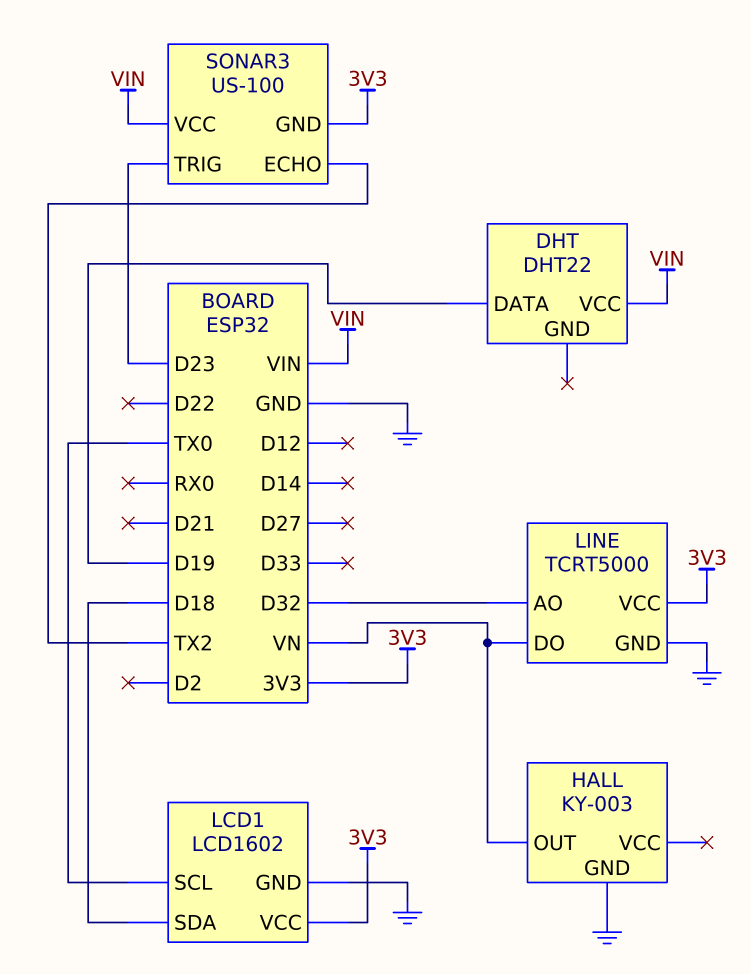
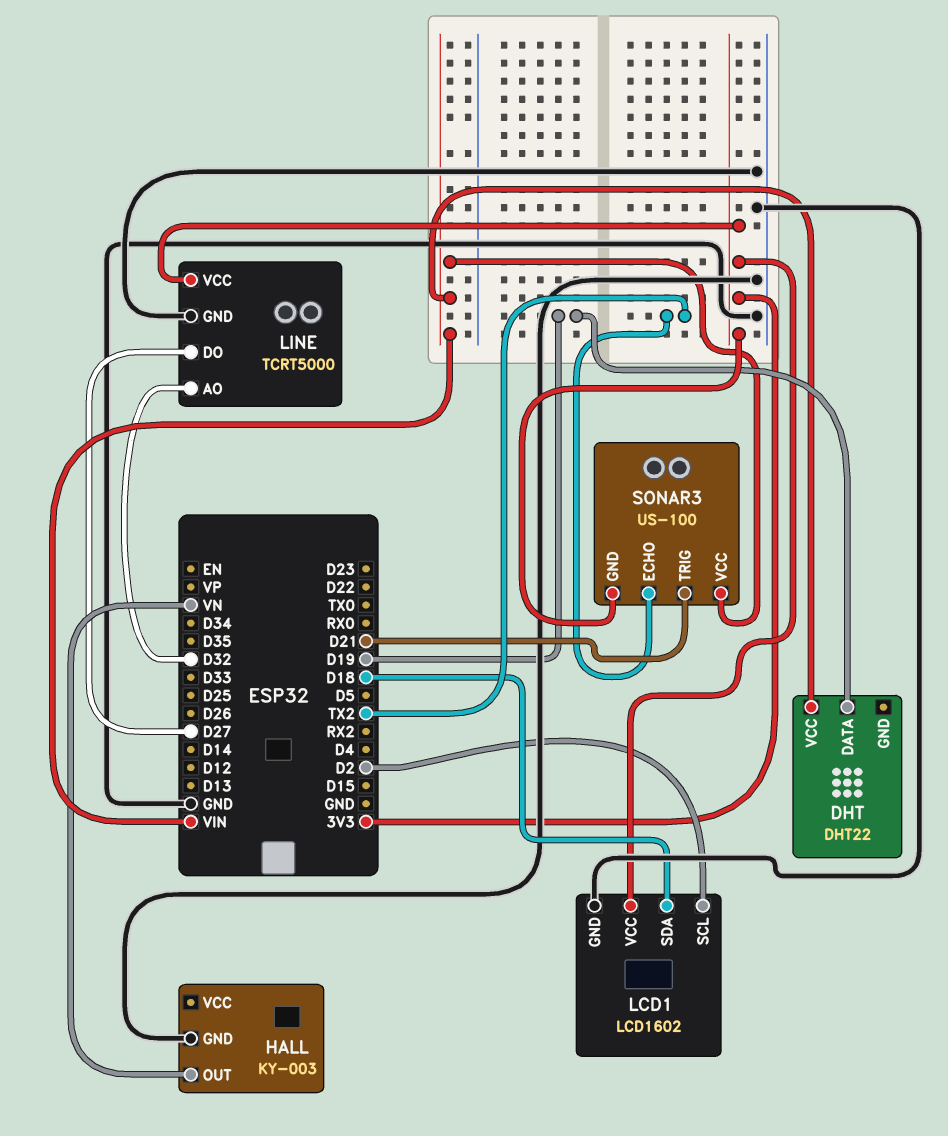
LCD1 pin SCL: TX0 -> D2
LINE pin DO: VN -> D27
SONAR3 pin TRIG: D23 -> D21

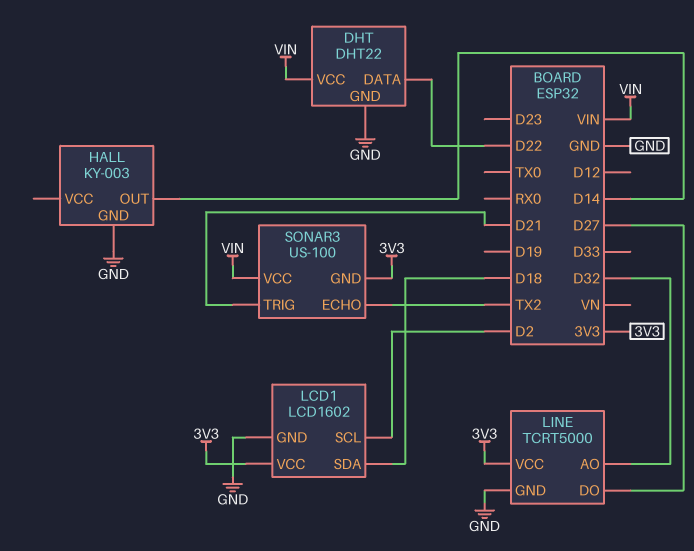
DHT pin DATA: D19 -> D22
DHT pin GND: none -> GND
HALL pin OUT: VN -> D14

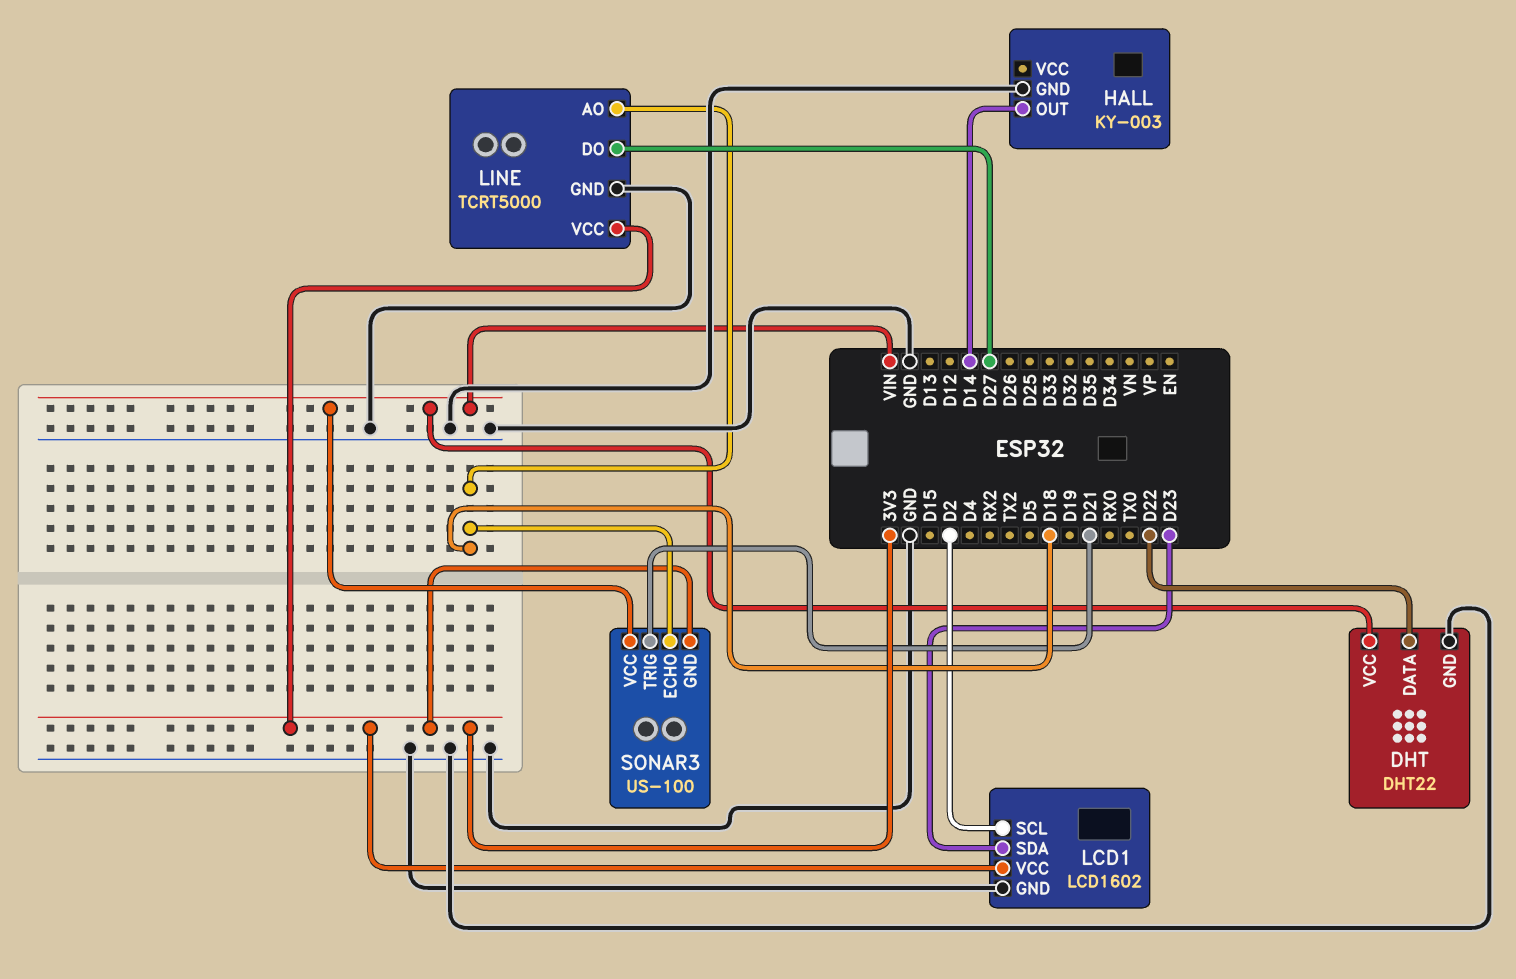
LCD1 pin SDA: D18 -> D23
LINE pin AO: D32 -> D18
SONAR3 pin ECHO: TX2 -> D18

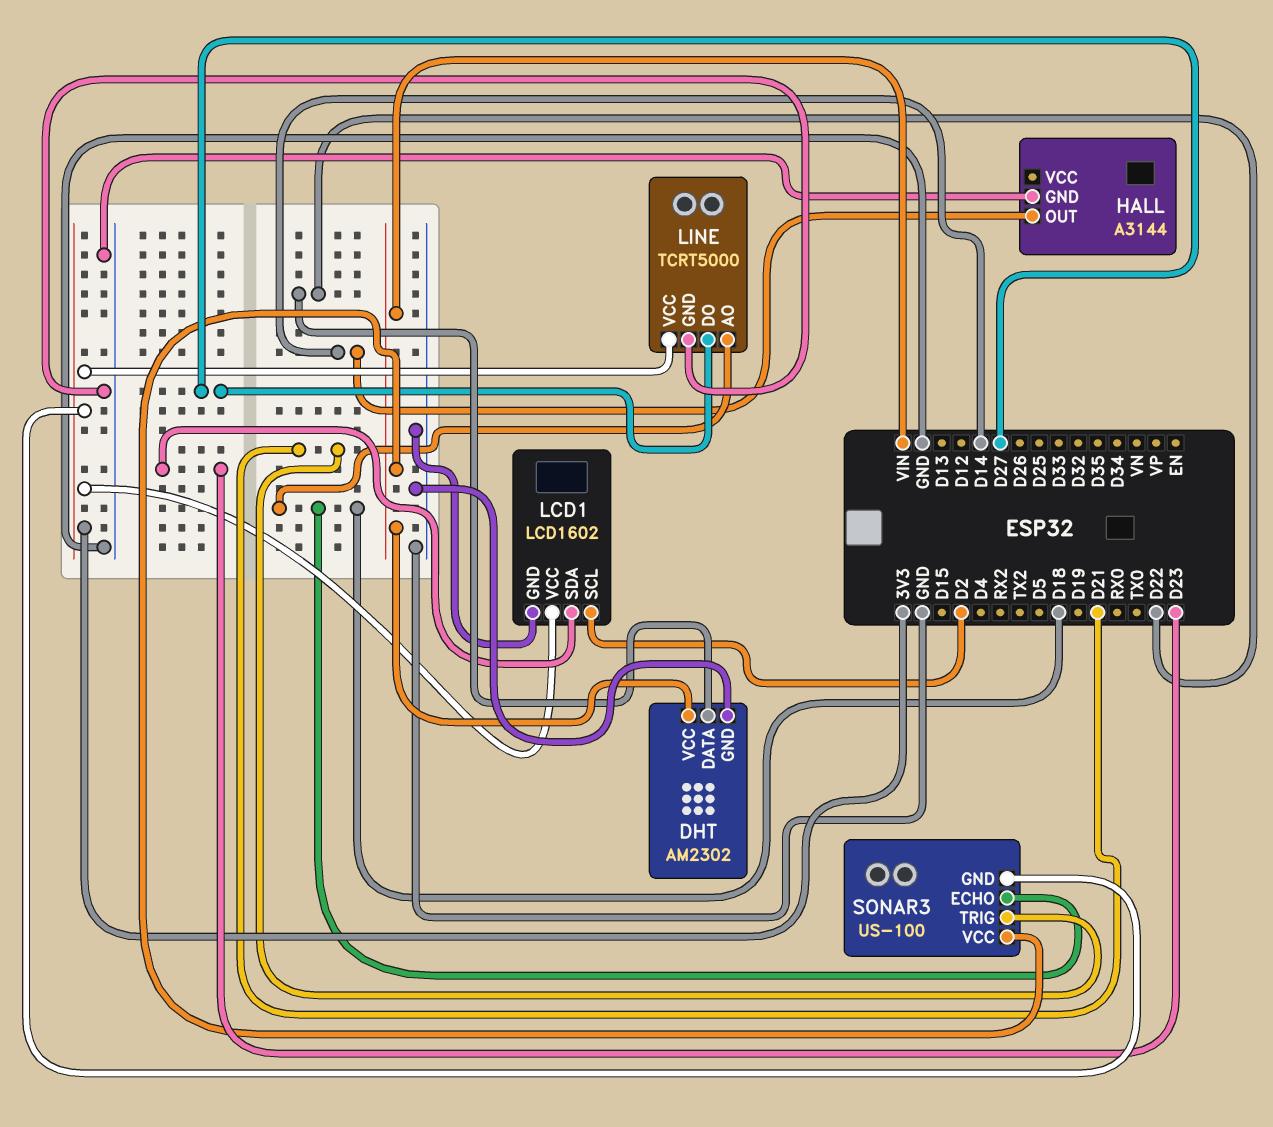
DHT: DHT22 -> AM2302
HALL: KY-003 -> A3144

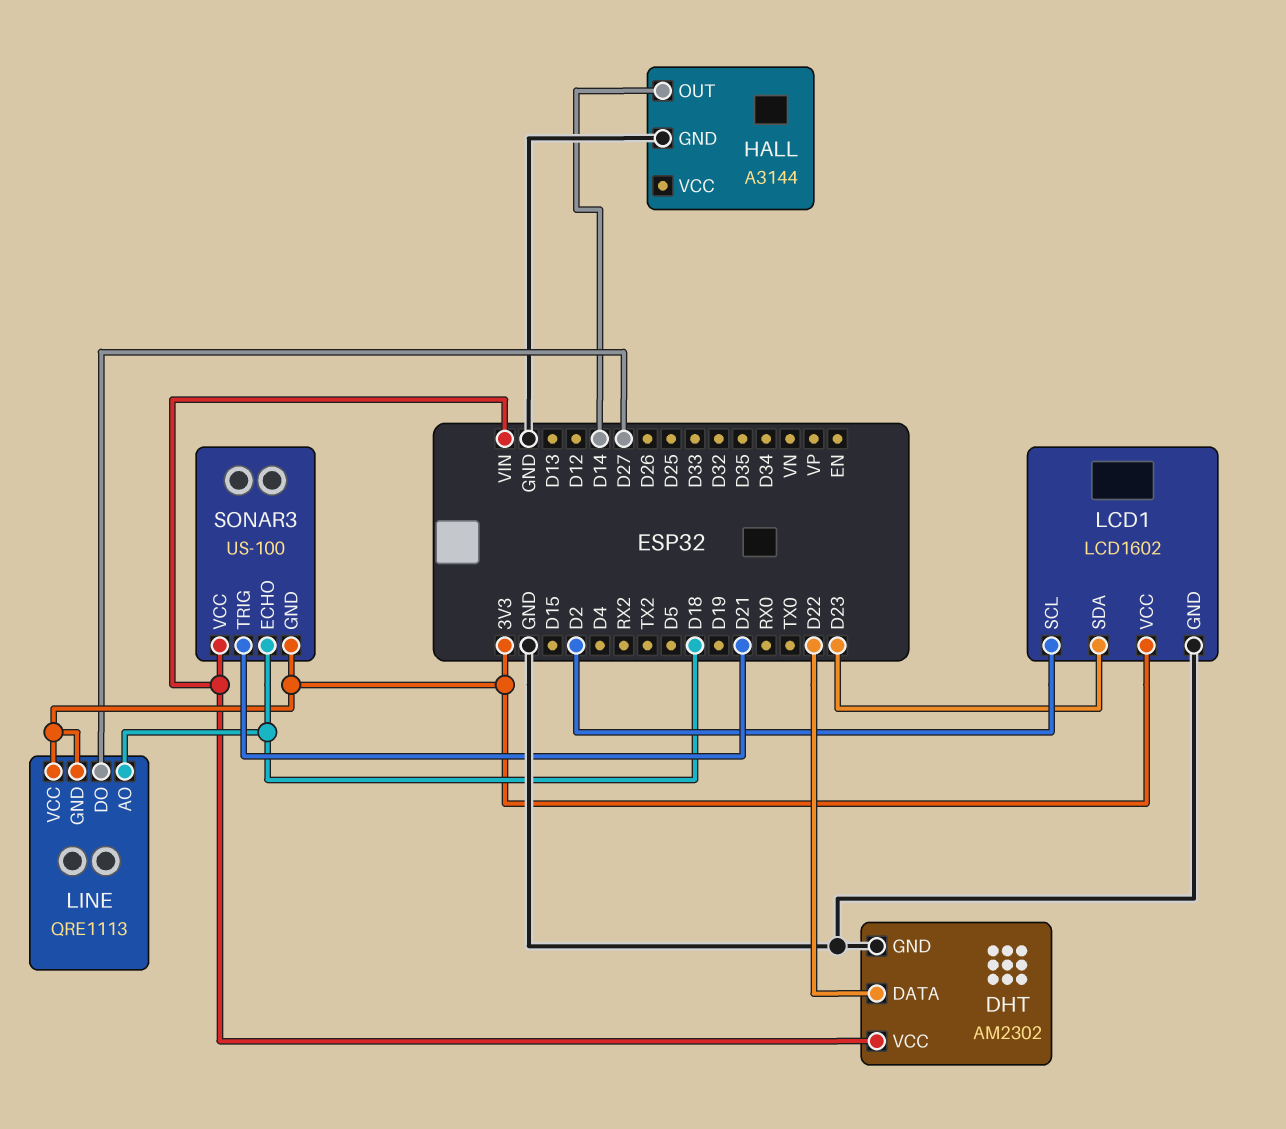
LINE: TCRT5000 -> QRE1113
LINE pin GND: GND -> 3V3

